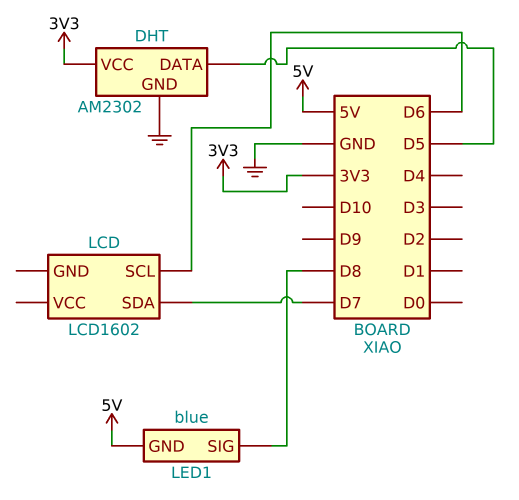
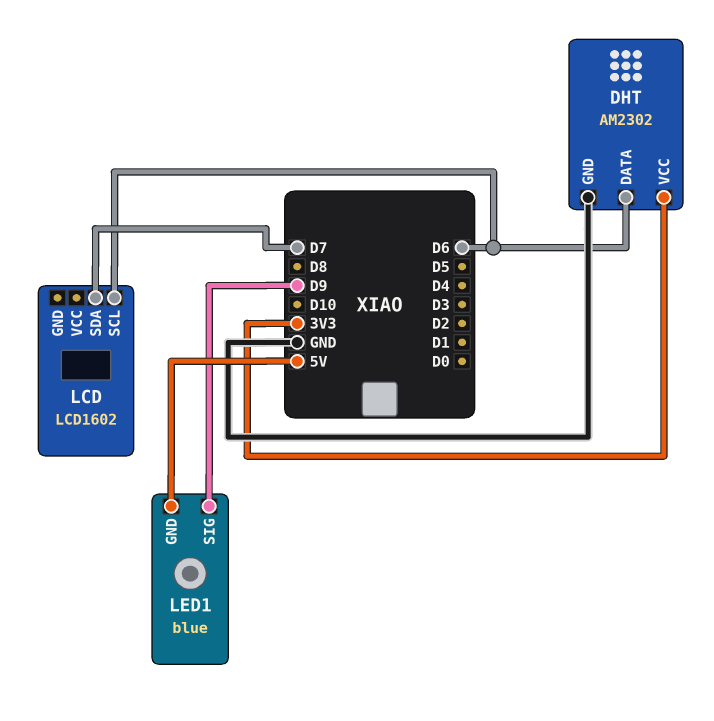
DHT pin DATA: D5 -> D6
LED1 pin SIG: D8 -> D9

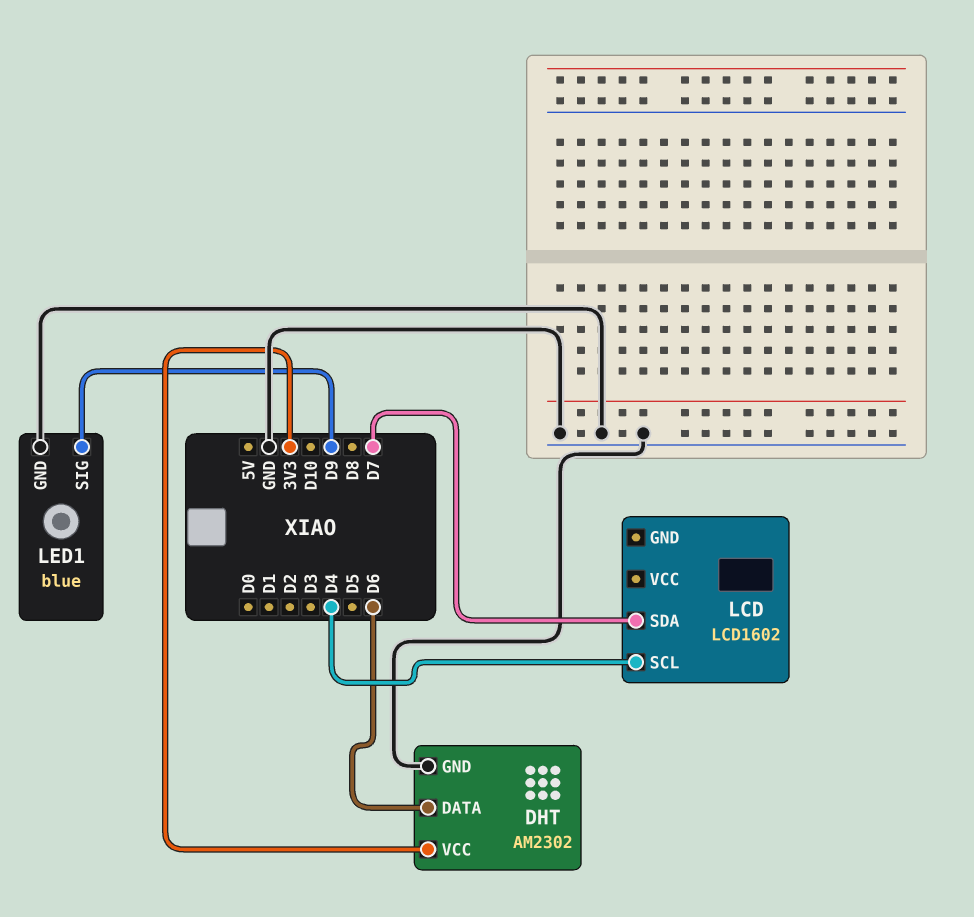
LCD pin SCL: D6 -> D4
LED1 pin GND: 5V -> GND

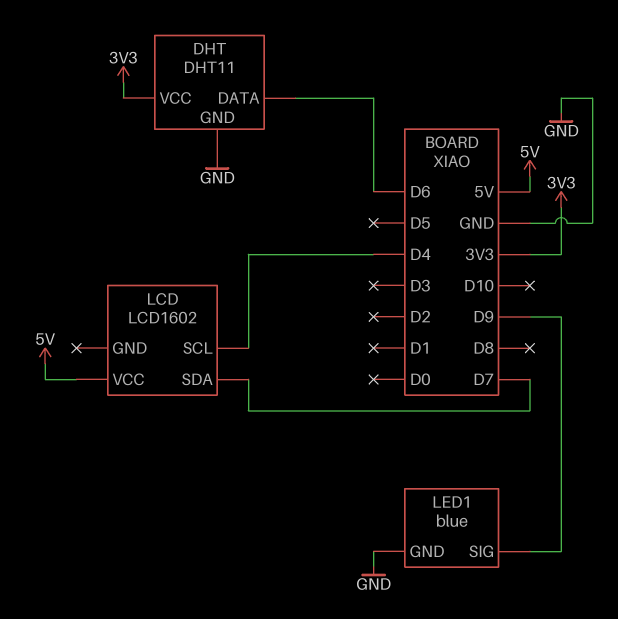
DHT: AM2302 -> DHT11
LCD pin VCC: none -> 5V

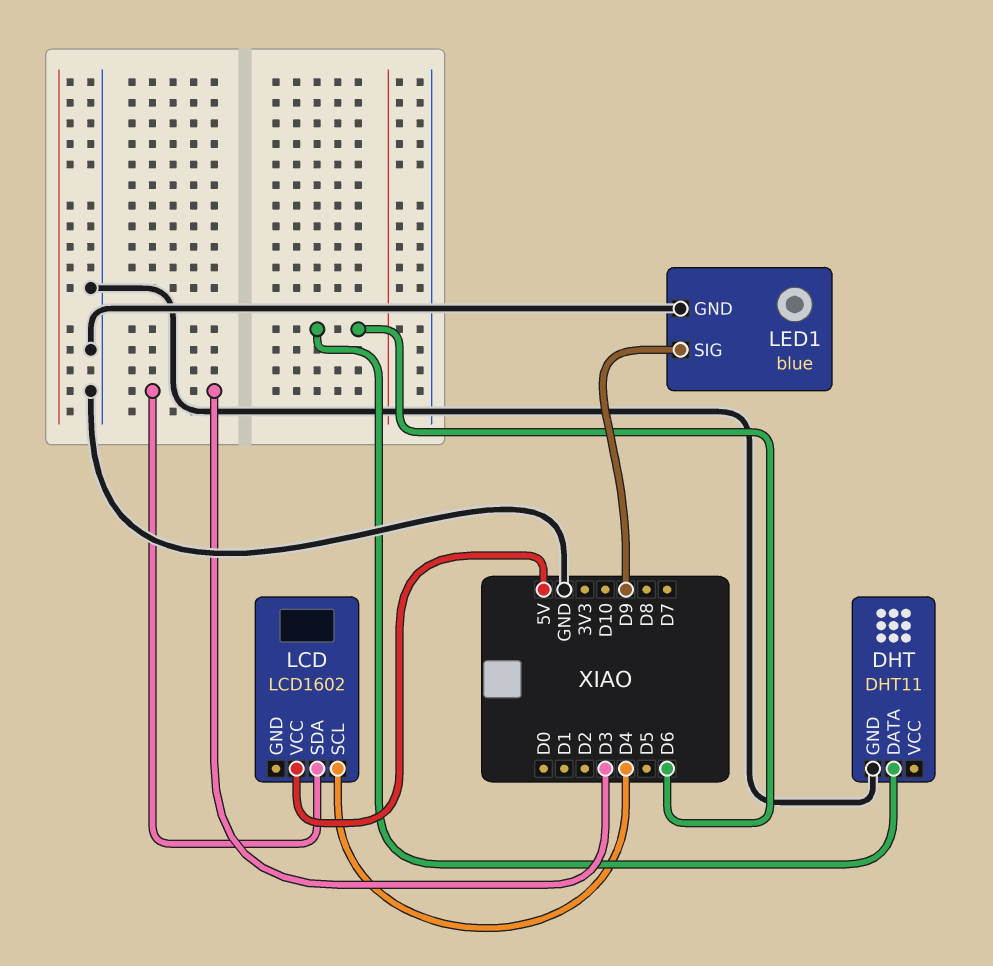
DHT pin VCC: 3V3 -> none
LCD pin SDA: D7 -> D3

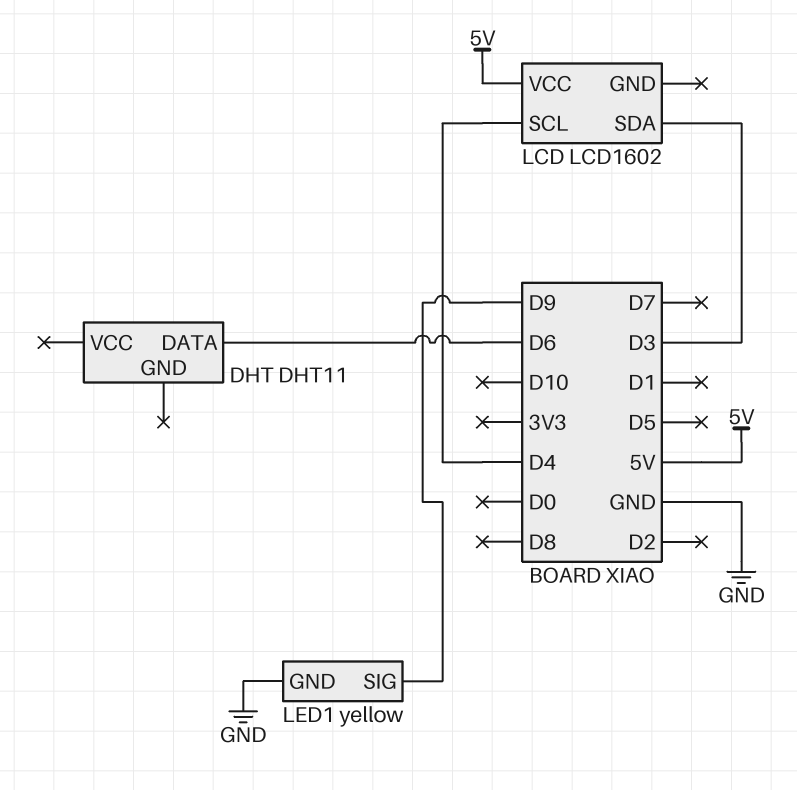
DHT pin GND: GND -> none
LED1: blue -> yellow

